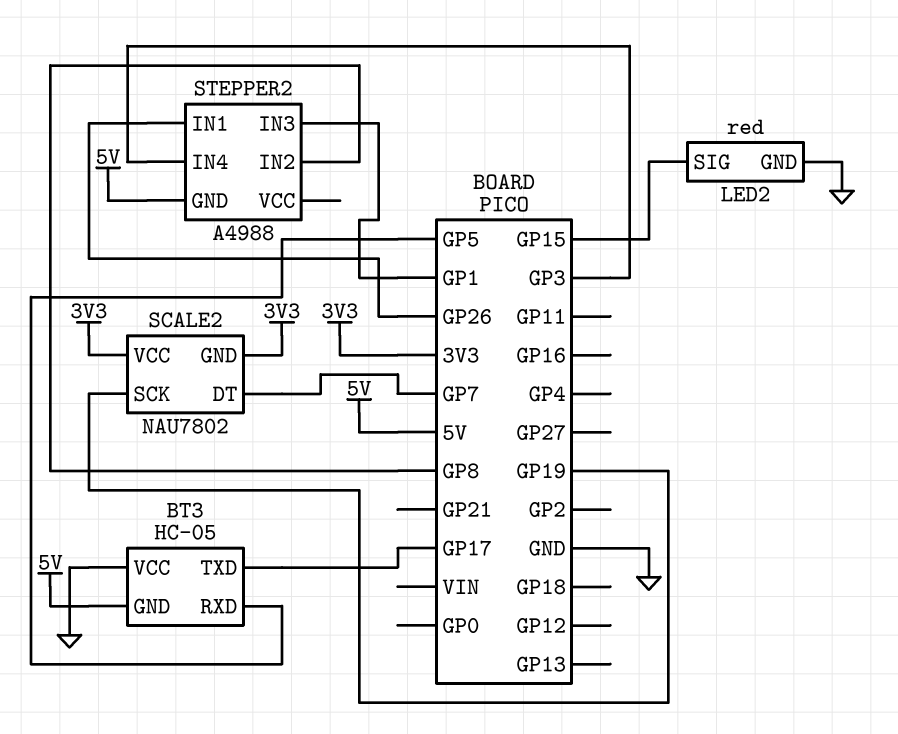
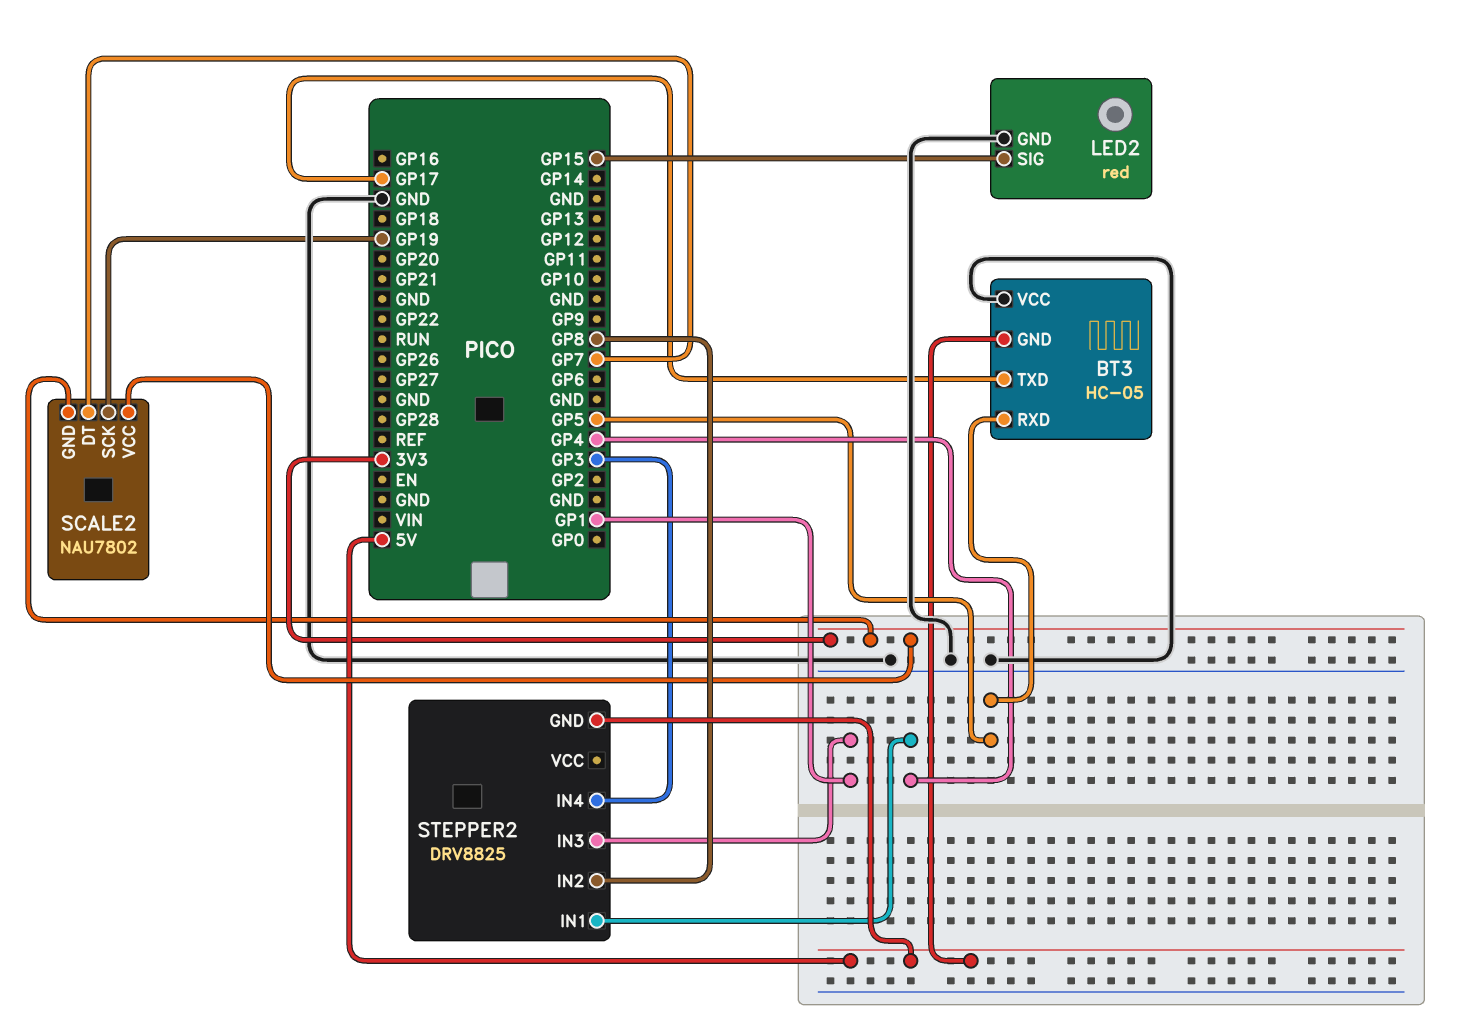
STEPPER2: A4988 -> DRV8825
STEPPER2 pin IN1: GP26 -> GP4

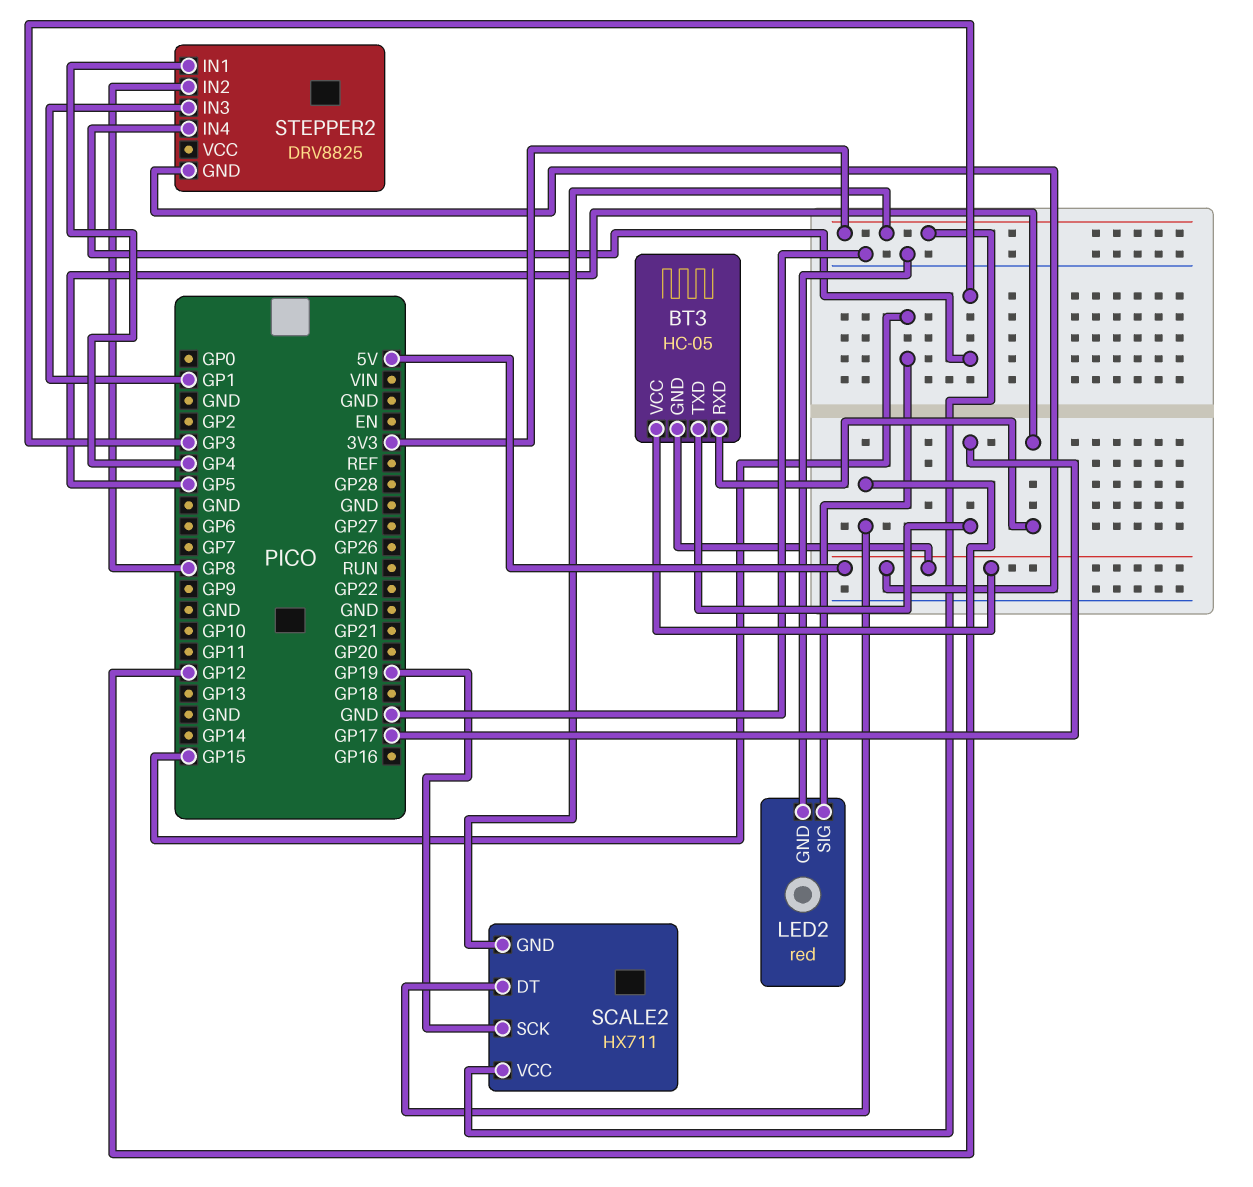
BT3 pin VCC: GND -> 5V
SCALE2: NAU7802 -> HX711
SCALE2 pin DT: GP7 -> GP12

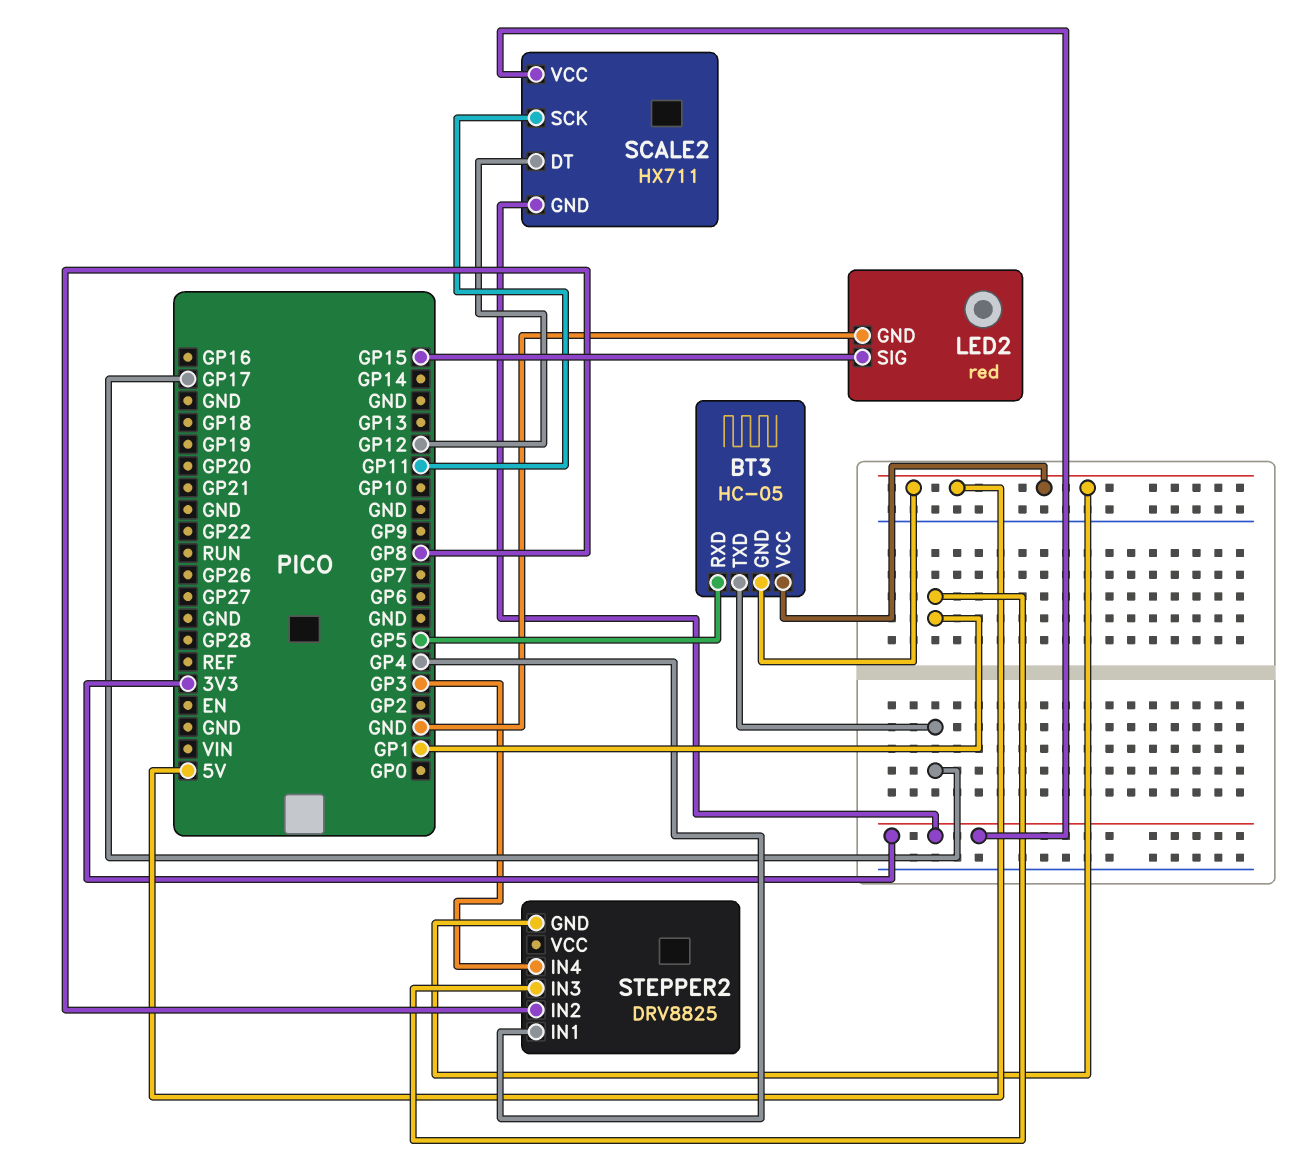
SCALE2 pin SCK: GP19 -> GP11

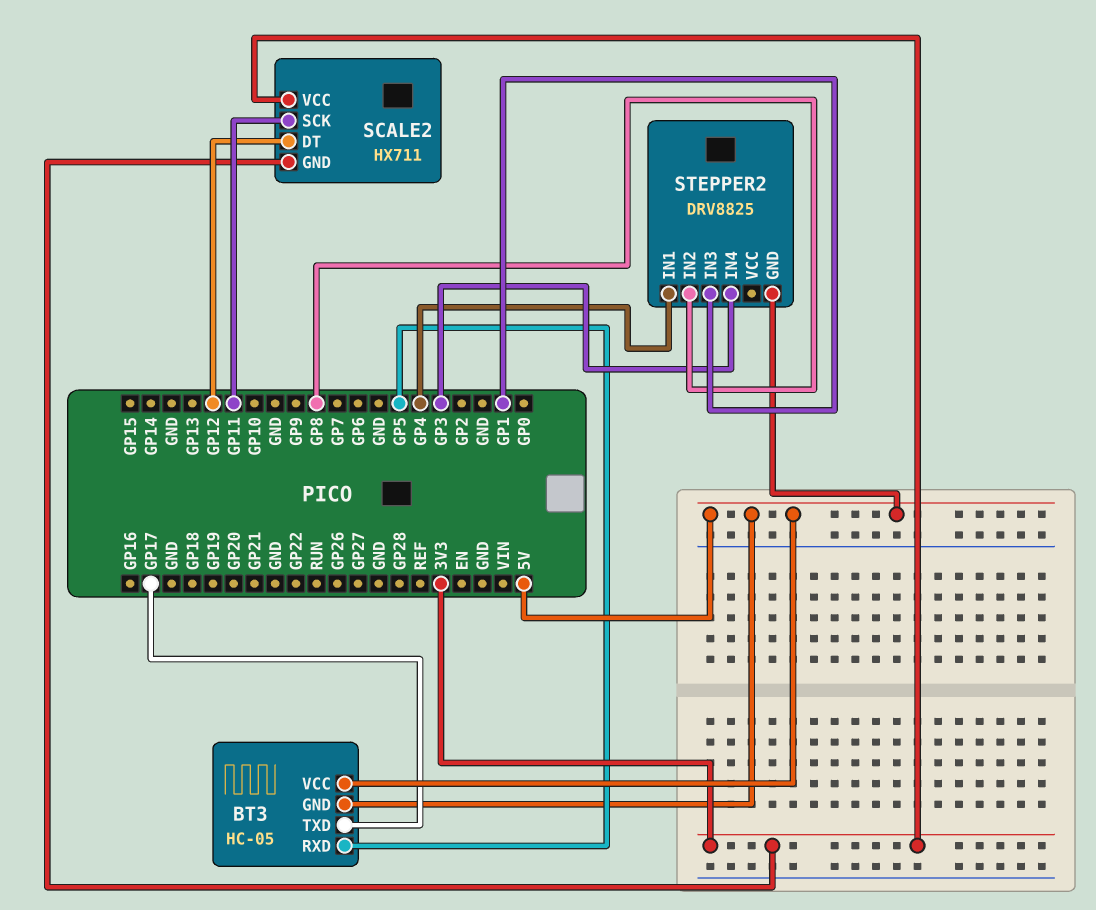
LED2: red -> none
LED2 pin GND: GND -> none
LED2 pin SIG: GP15 -> none

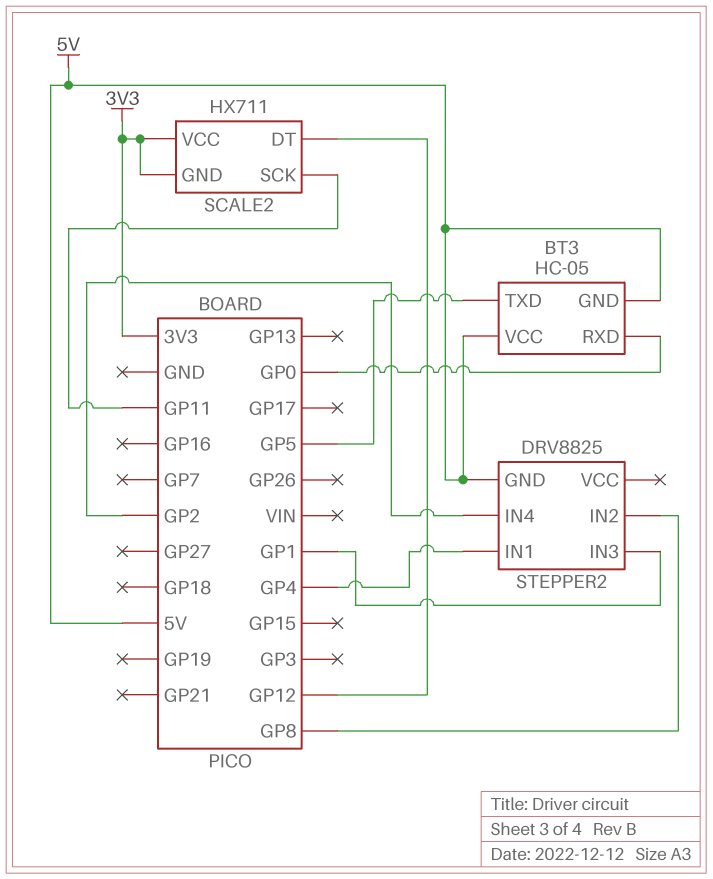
BT3 pin RXD: GP5 -> GP0
BT3 pin TXD: GP17 -> GP5
STEPPER2 pin IN4: GP3 -> GP2

